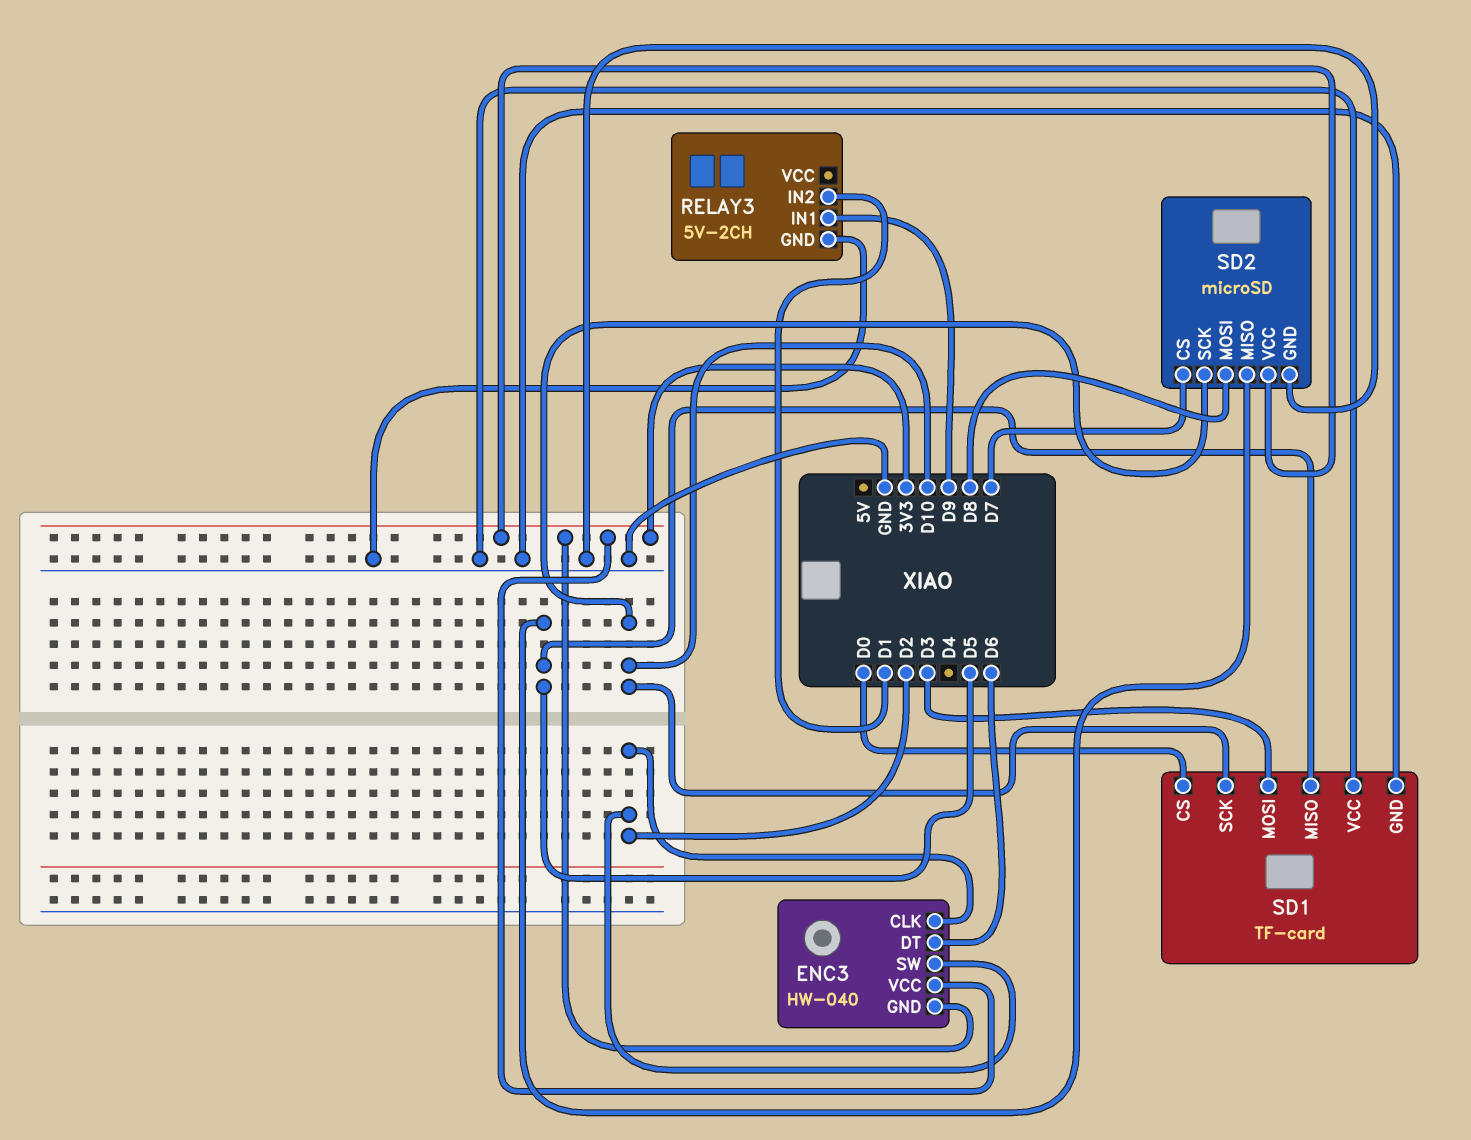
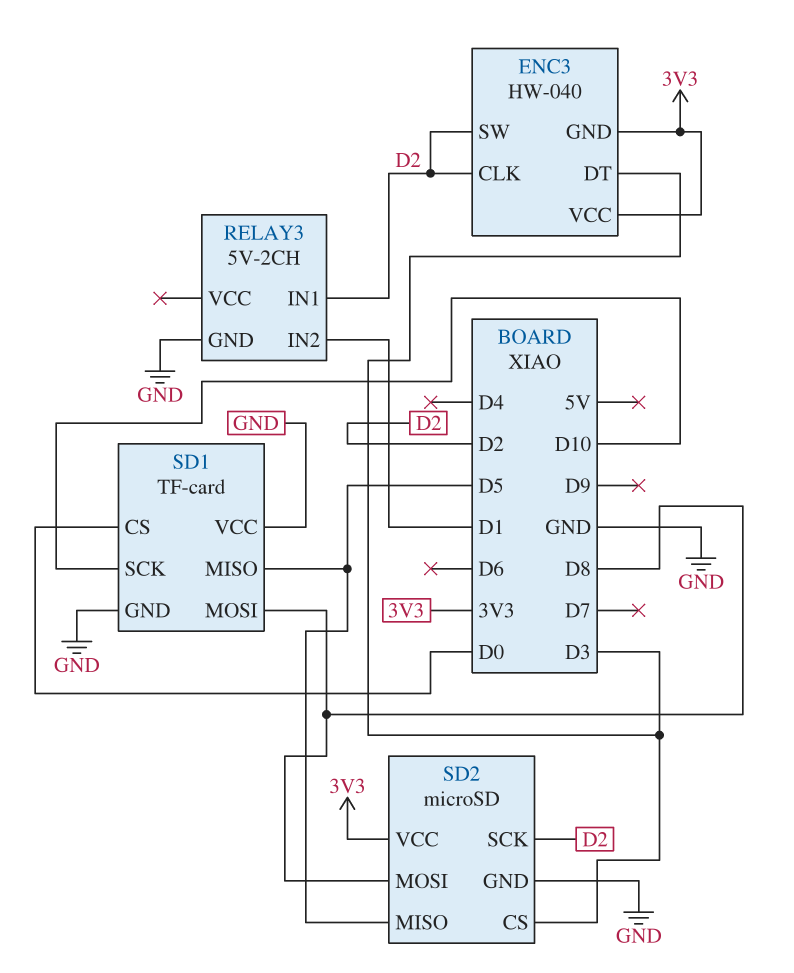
ENC3 pin DT: D6 -> D3
RELAY3 pin IN1: D9 -> D2
SD1 pin MOSI: D3 -> D8
SD2 pin CS: D7 -> D3
SD2 pin SCK: D10 -> D2

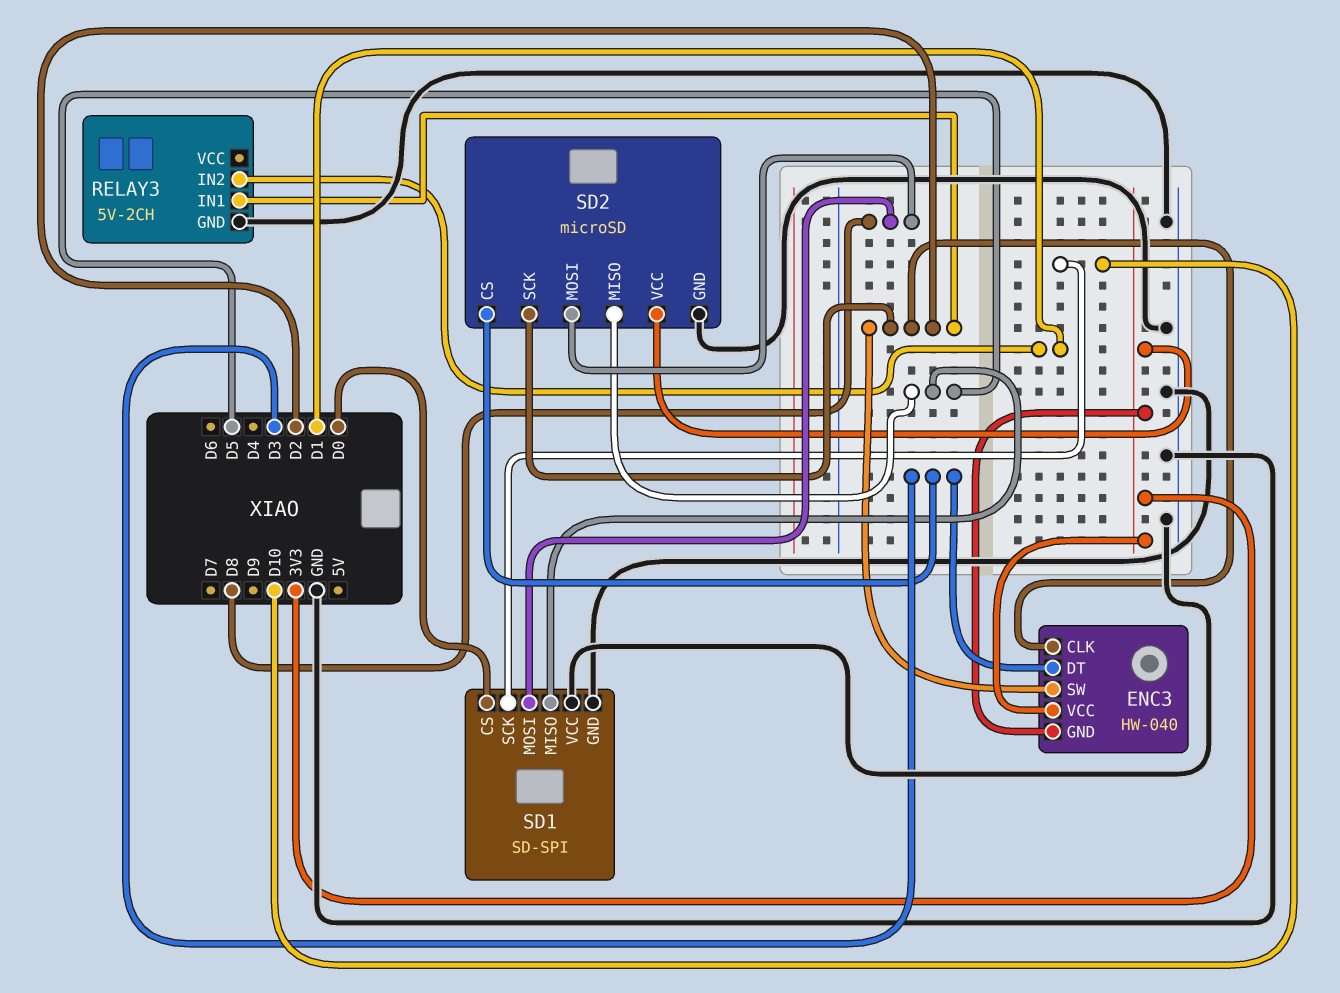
SD1: TF-card -> SD-SPI

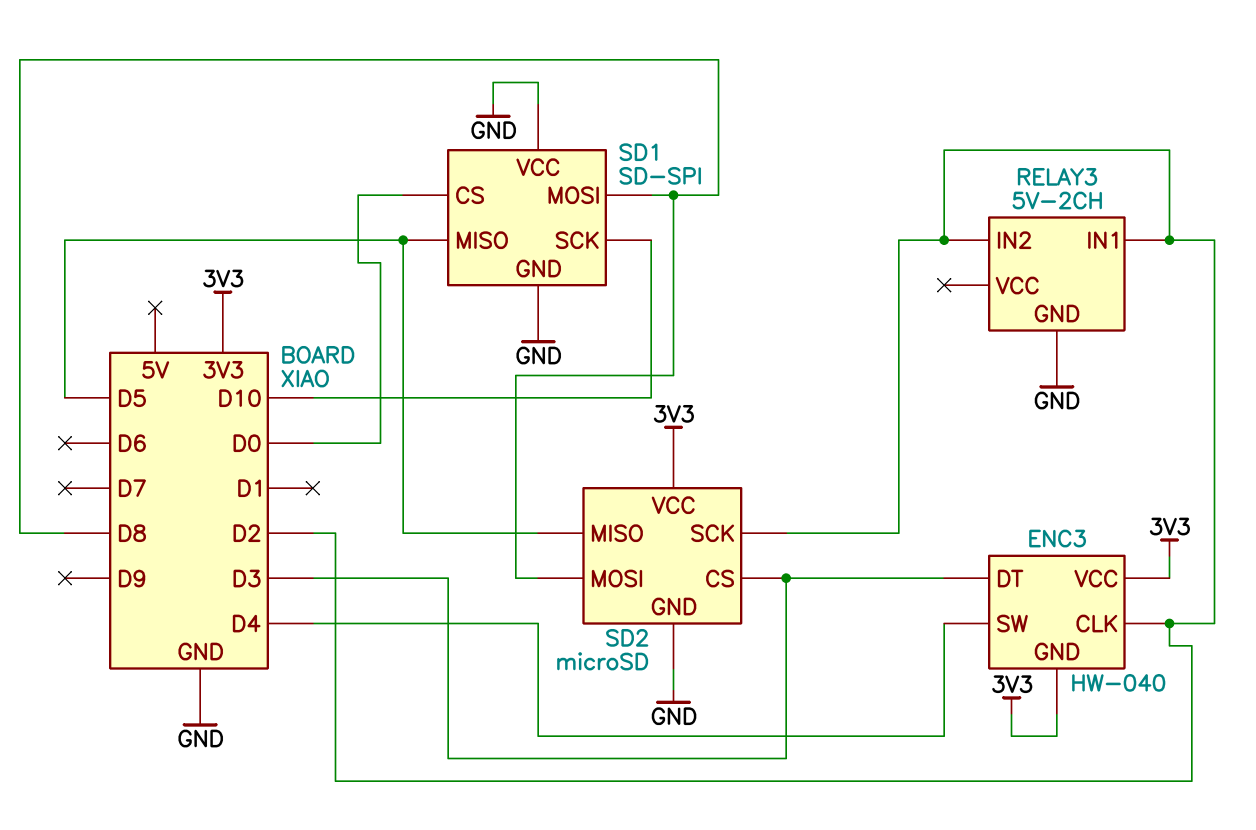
ENC3 pin SW: D2 -> D4
RELAY3 pin IN2: D1 -> D2

